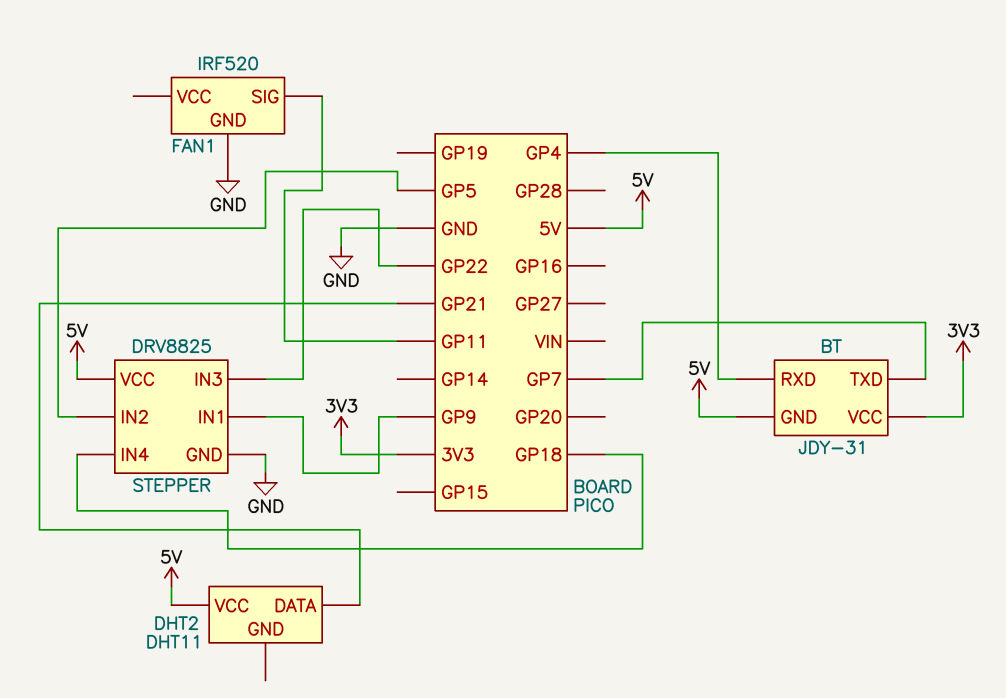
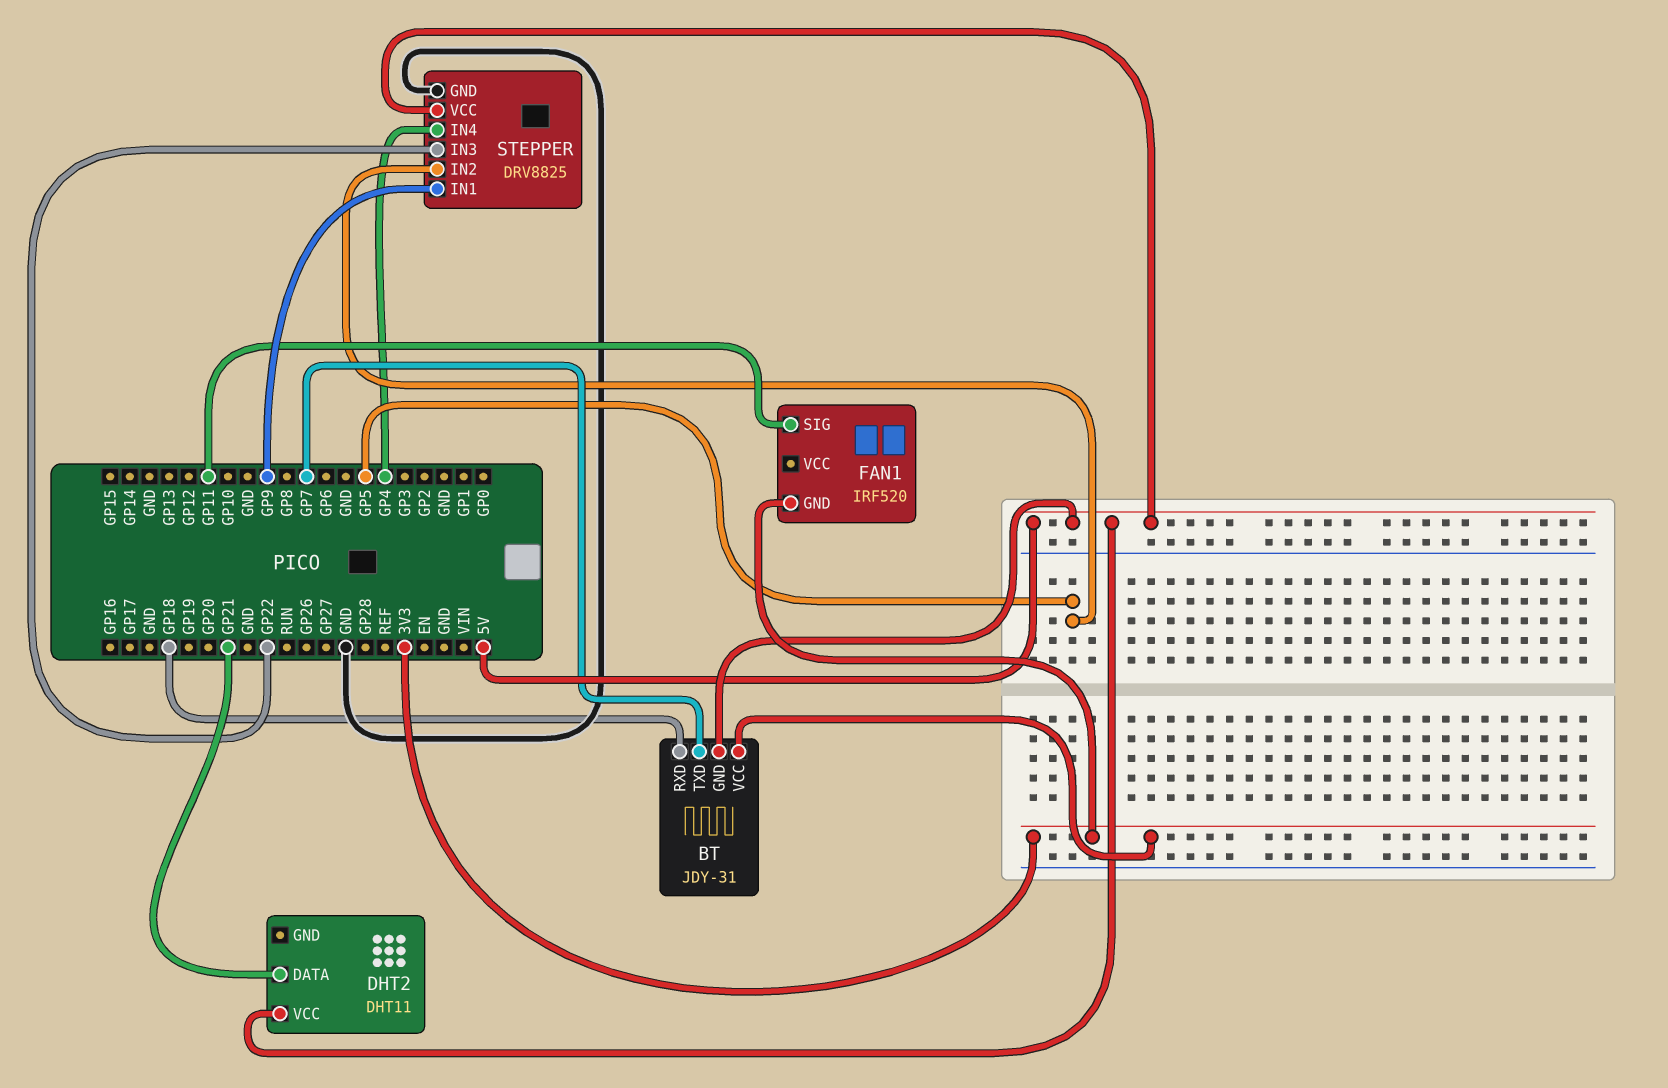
BT pin RXD: GP4 -> GP18
FAN1 pin GND: GND -> 3V3
STEPPER pin IN4: GP18 -> GP4

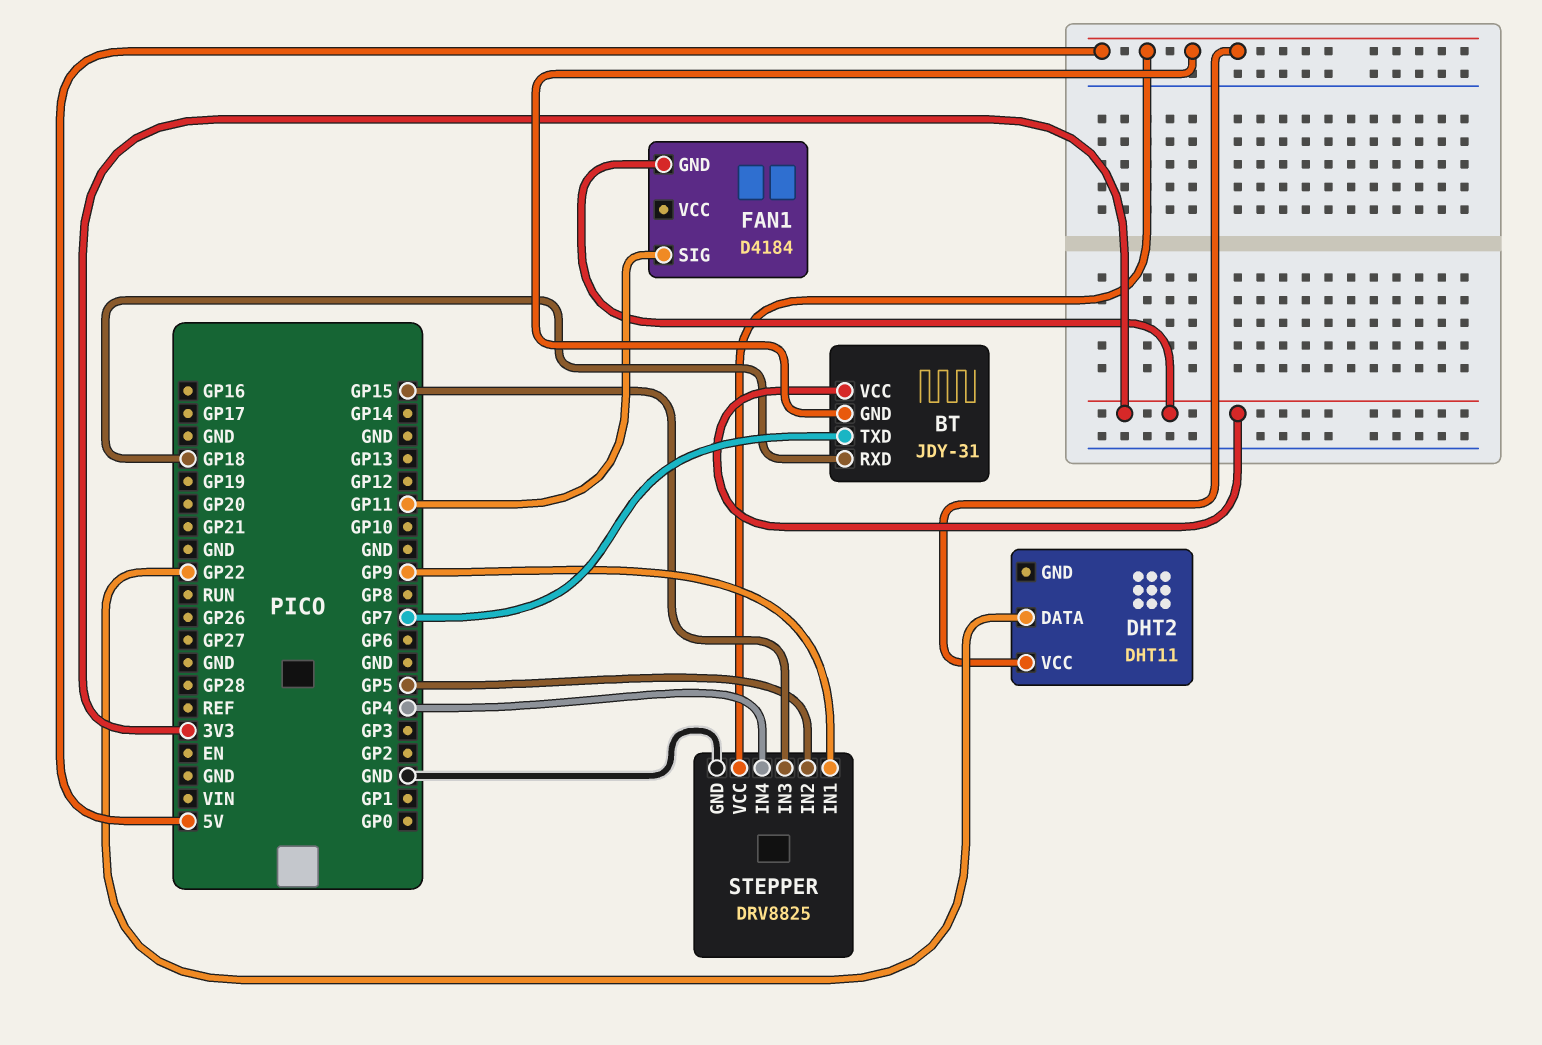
DHT2 pin DATA: GP21 -> GP22
FAN1: IRF520 -> D4184
STEPPER pin IN3: GP22 -> GP15

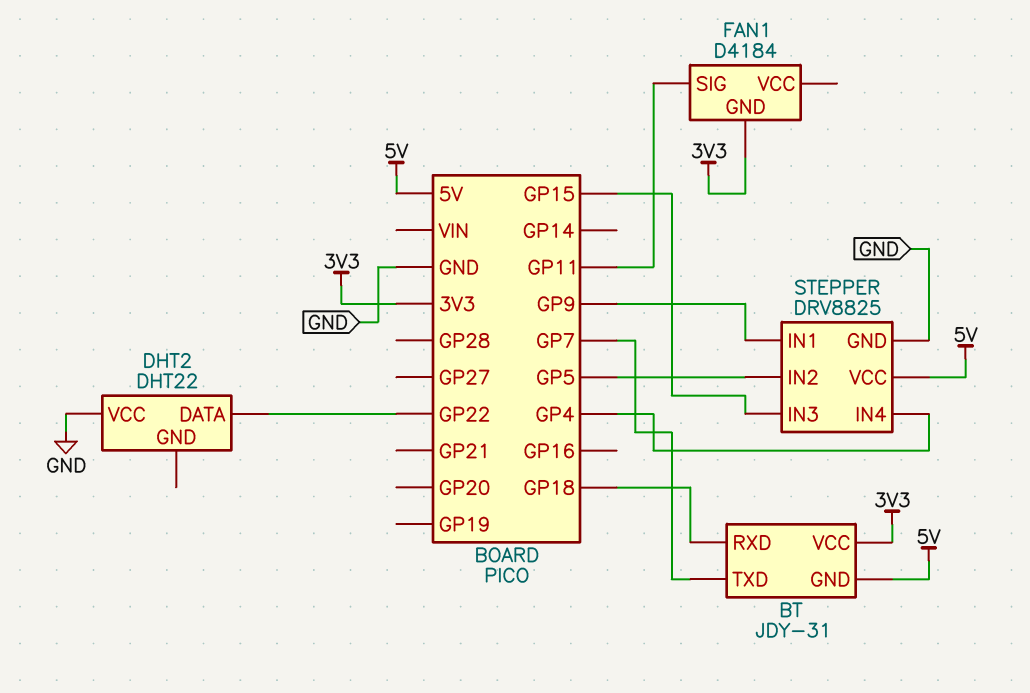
DHT2: DHT11 -> DHT22
DHT2 pin VCC: 5V -> GND

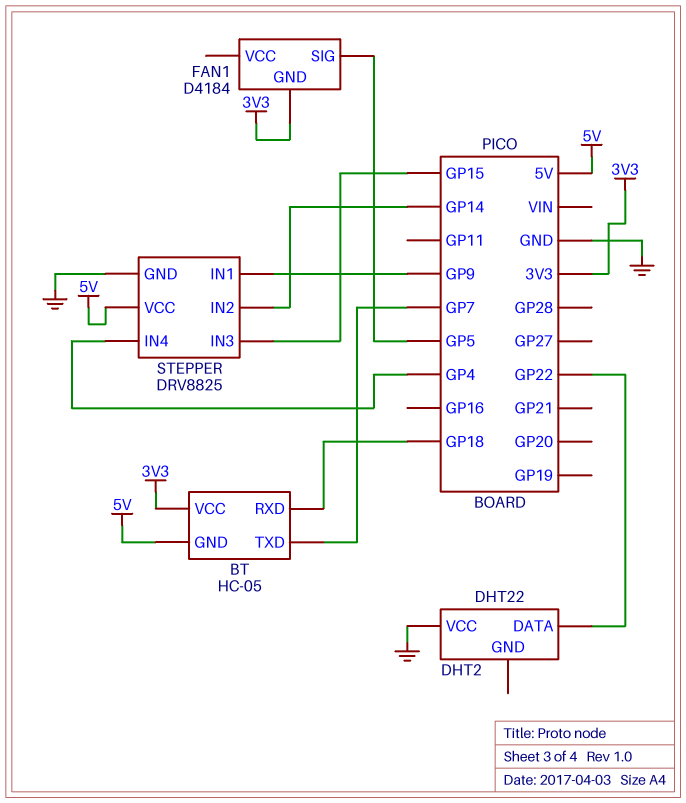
BT: JDY-31 -> HC-05
FAN1 pin SIG: GP11 -> GP5
STEPPER pin IN2: GP5 -> GP14

